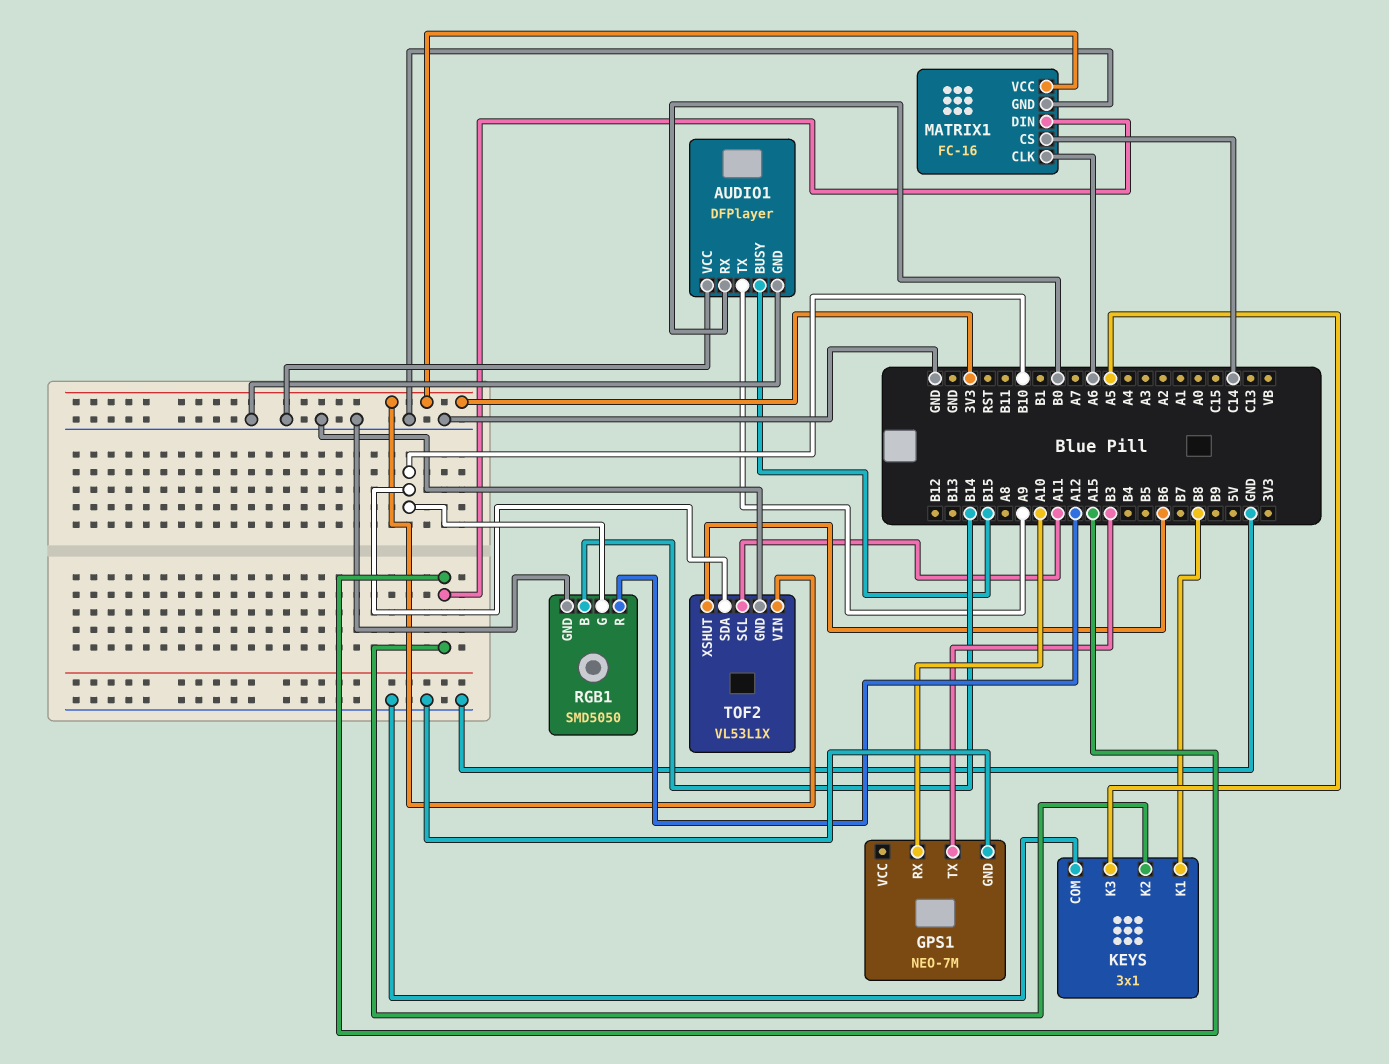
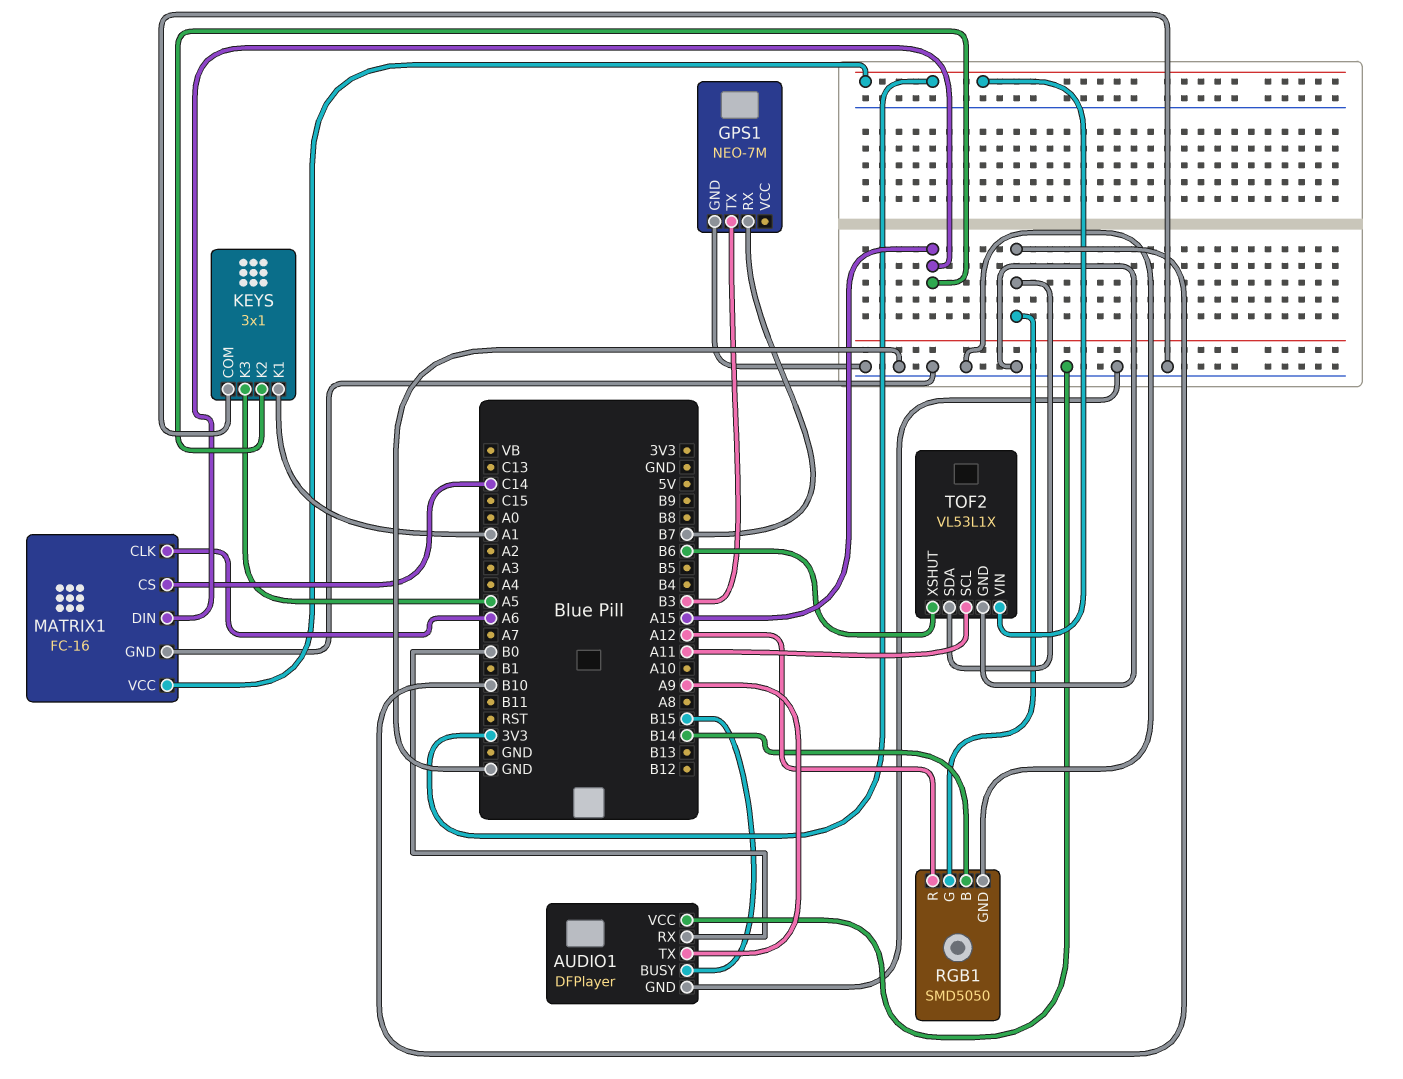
GPS1 pin RX: A10 -> B7
KEYS pin K1: B8 -> A1

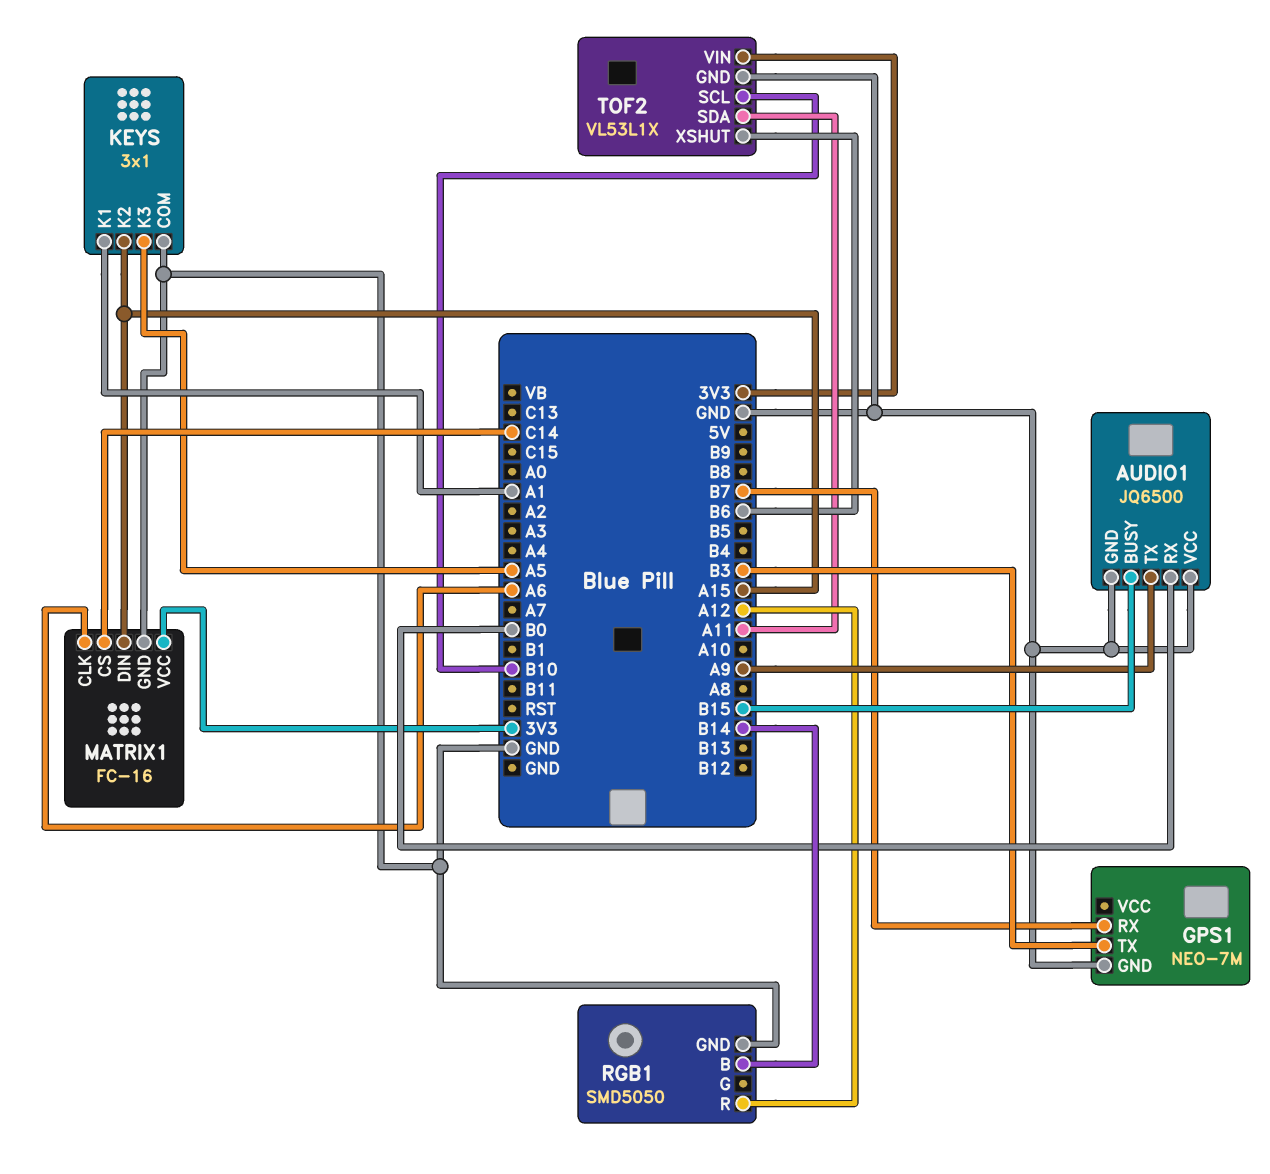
AUDIO1: DFPlayer -> JQ6500
RGB1 pin G: B10 -> none
TOF2 pin SCL: A11 -> B10
TOF2 pin SDA: B10 -> A11

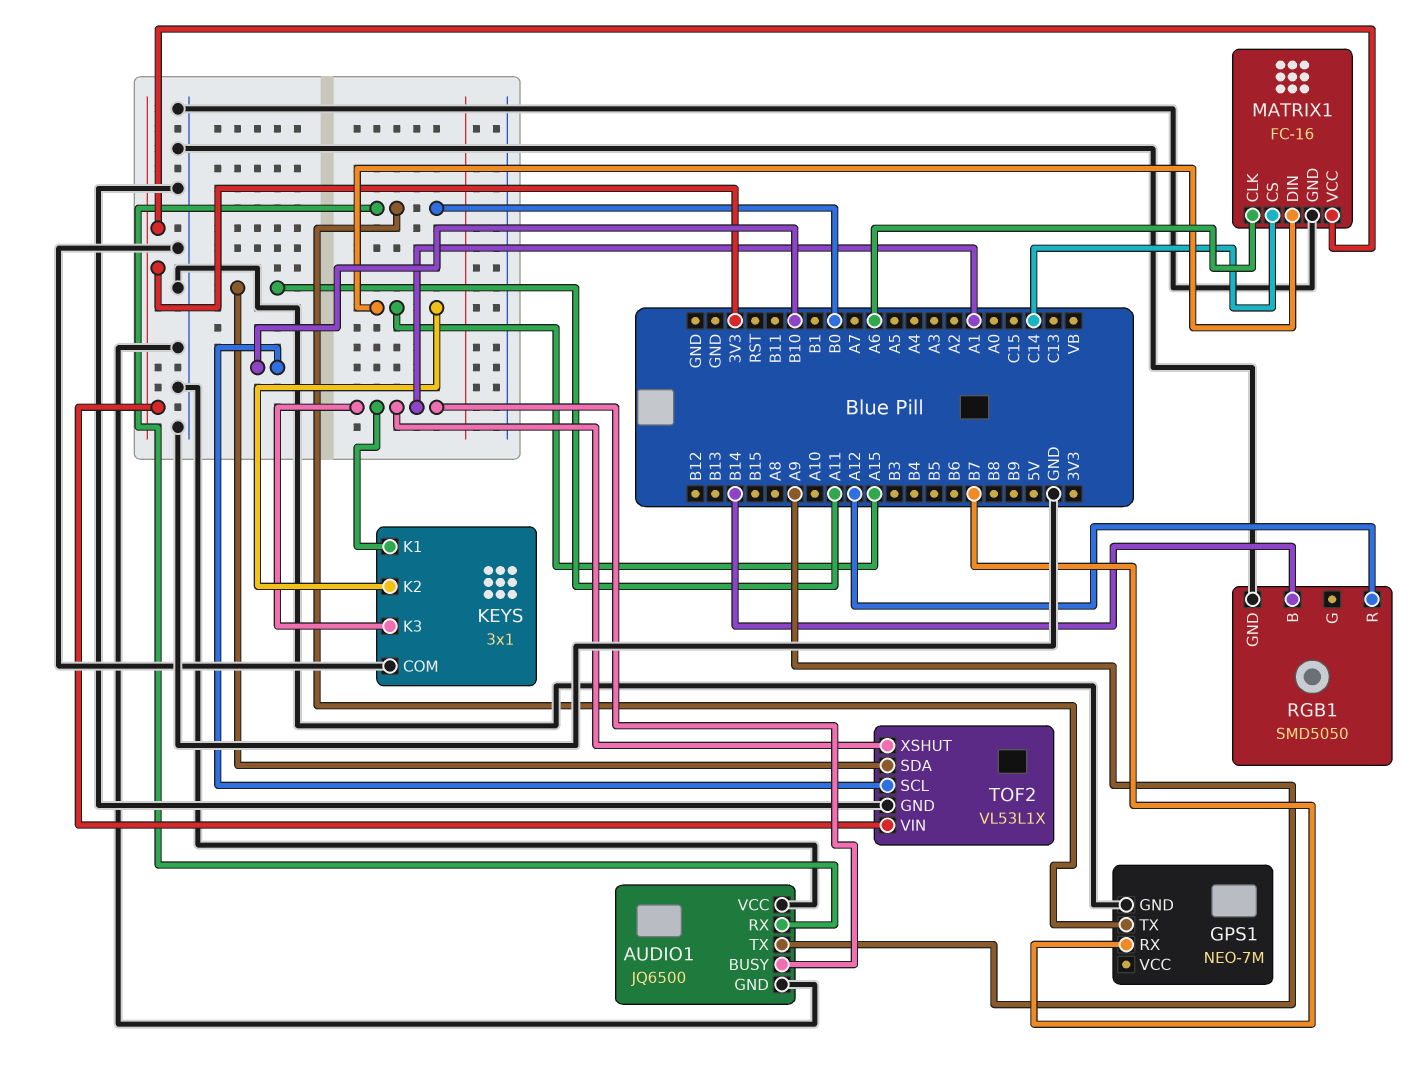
AUDIO1 pin BUSY: B15 -> A1
GPS1 pin TX: B3 -> B0
KEYS pin K3: A5 -> A1
TOF2 pin XSHUT: B6 -> A1

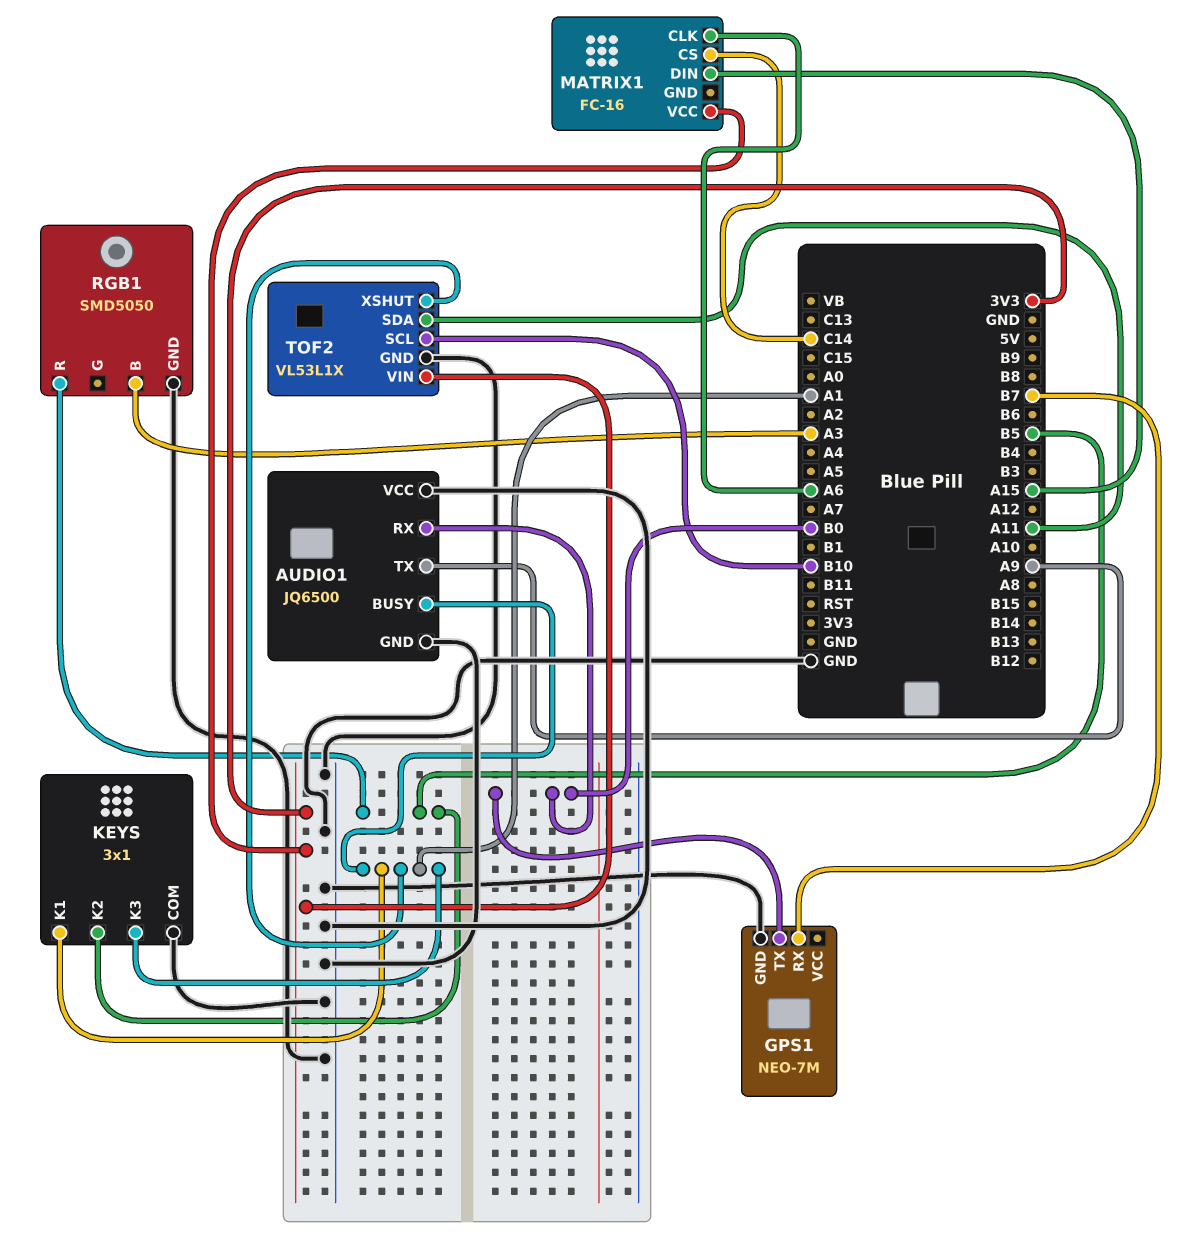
KEYS pin K2: A15 -> B5
MATRIX1 pin GND: GND -> none
RGB1 pin B: B14 -> A3
RGB1 pin R: A12 -> B5

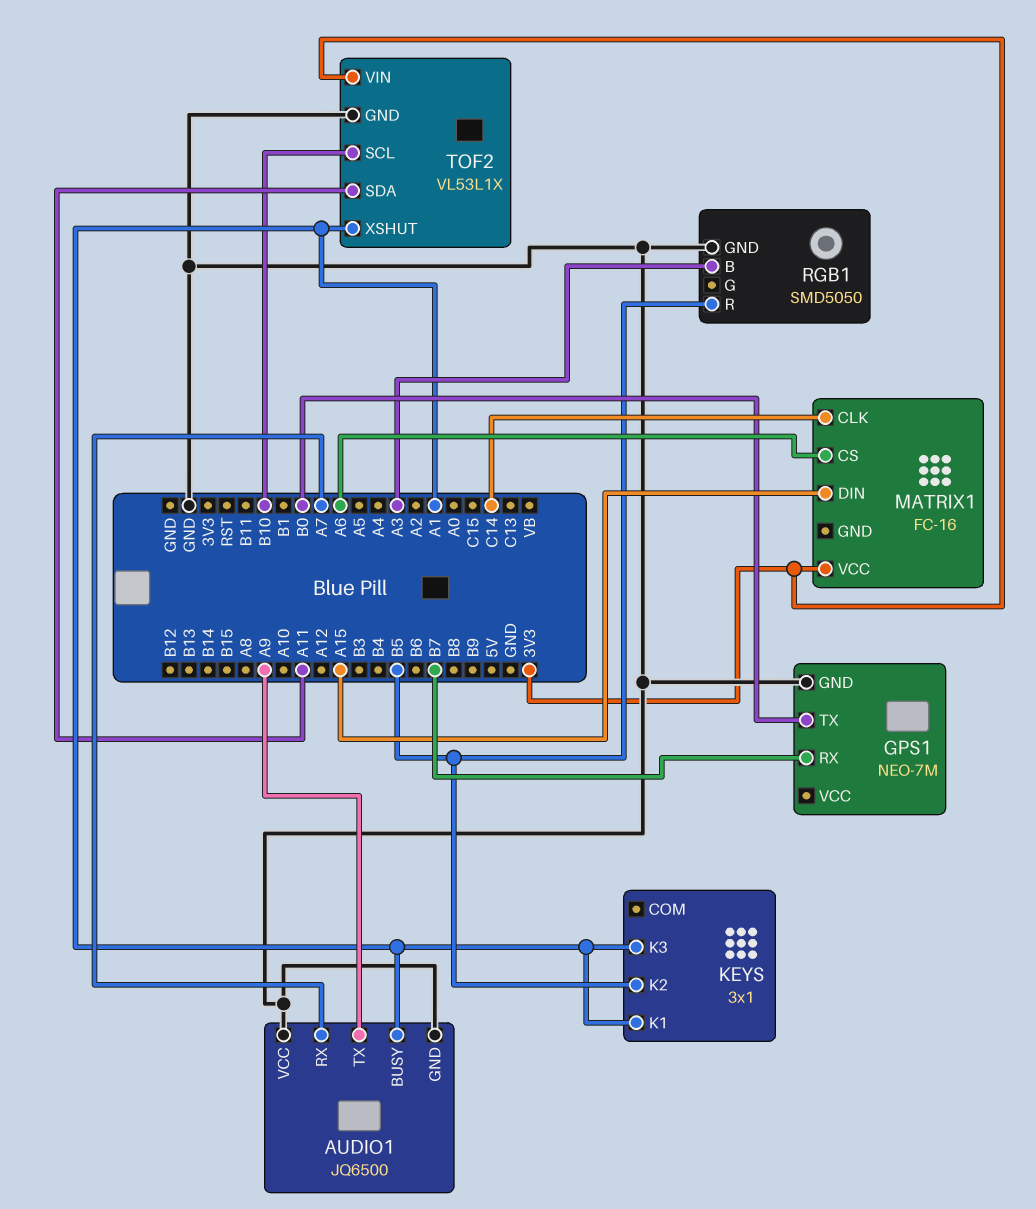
AUDIO1 pin RX: B0 -> A7
KEYS pin COM: GND -> none
MATRIX1 pin CLK: A6 -> C14
MATRIX1 pin CS: C14 -> A6

